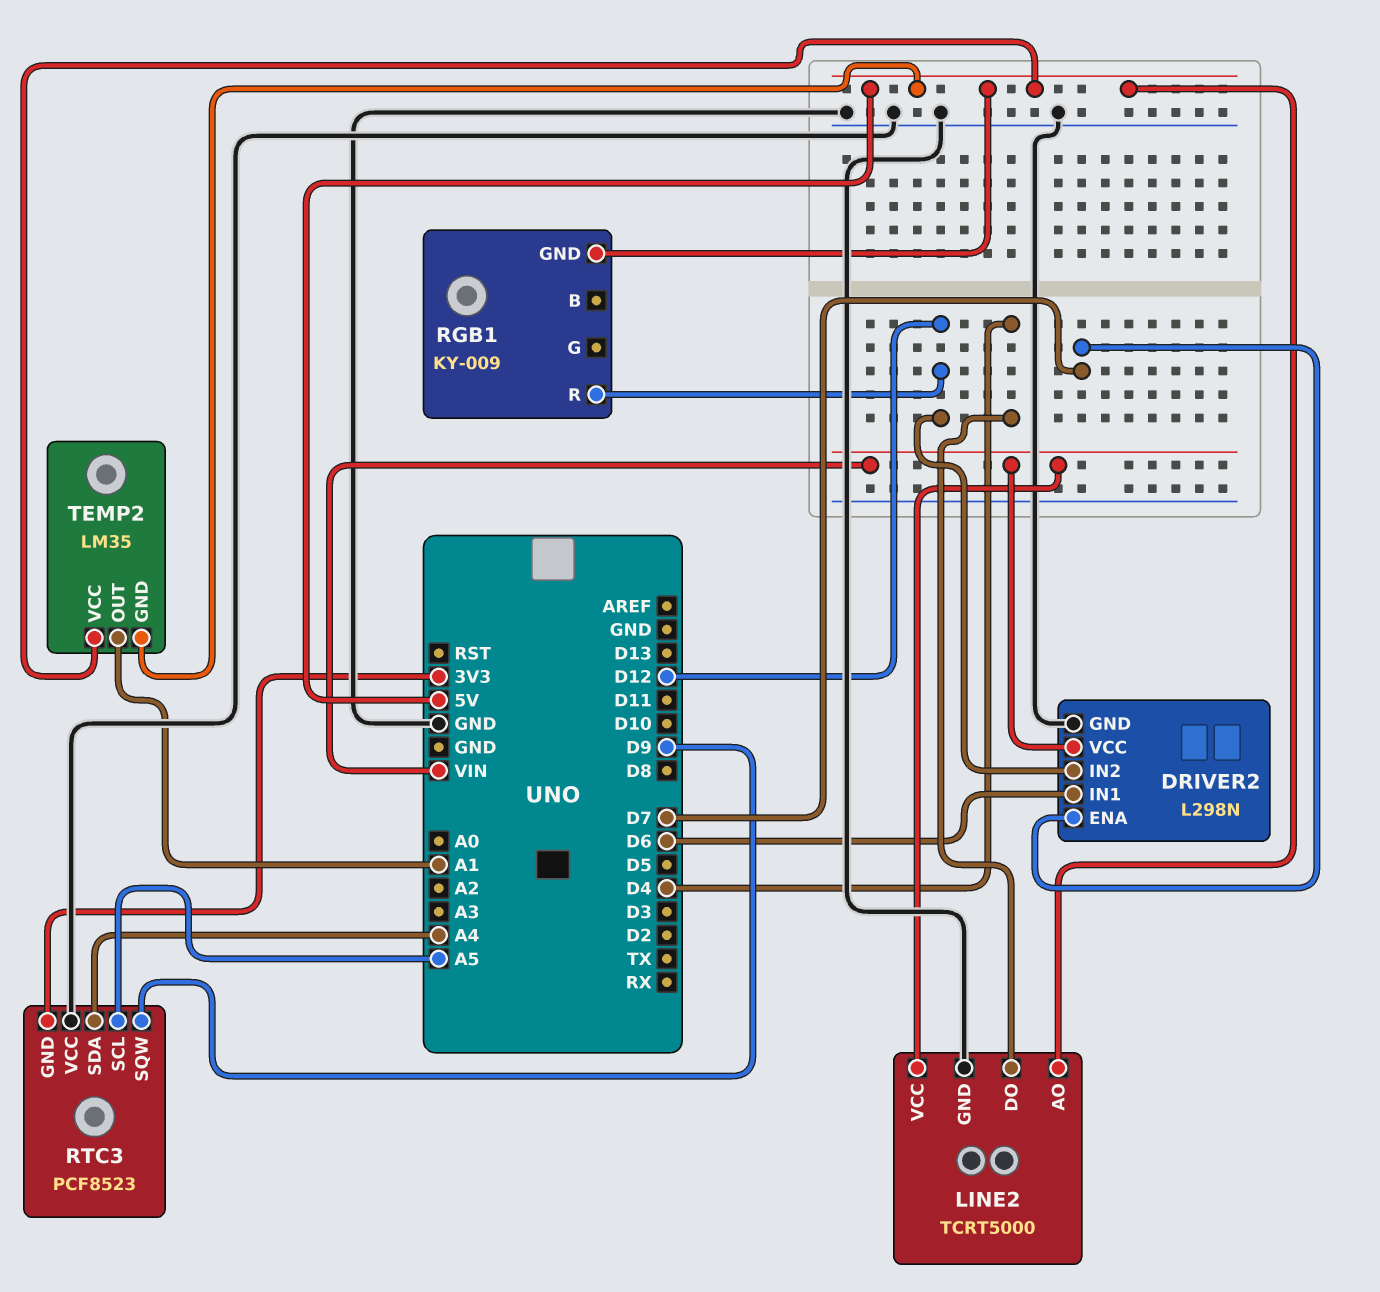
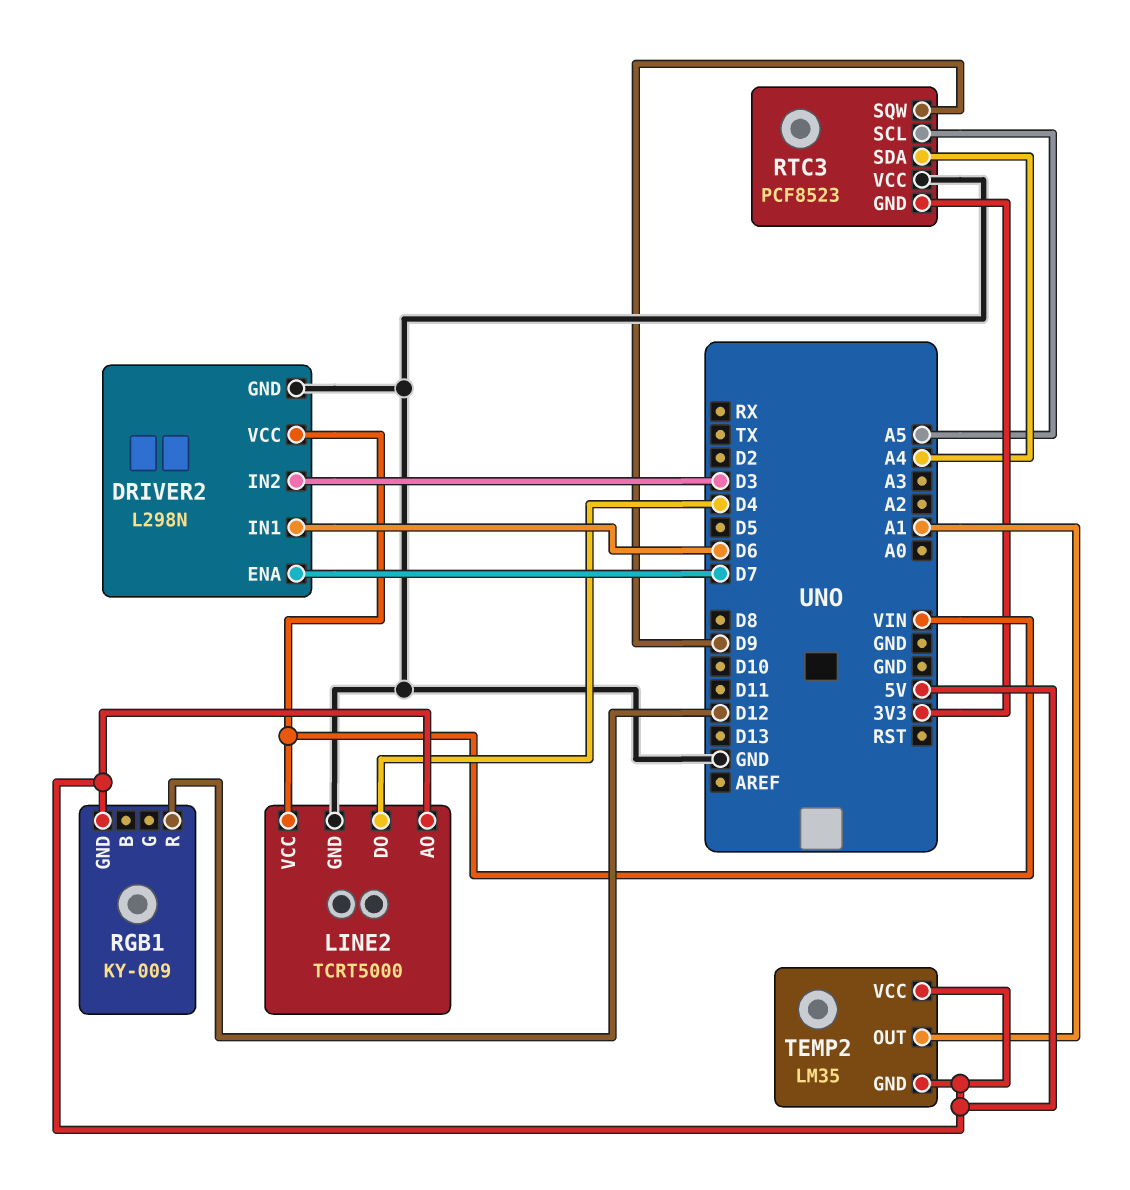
DRIVER2 pin IN2: D12 -> D3

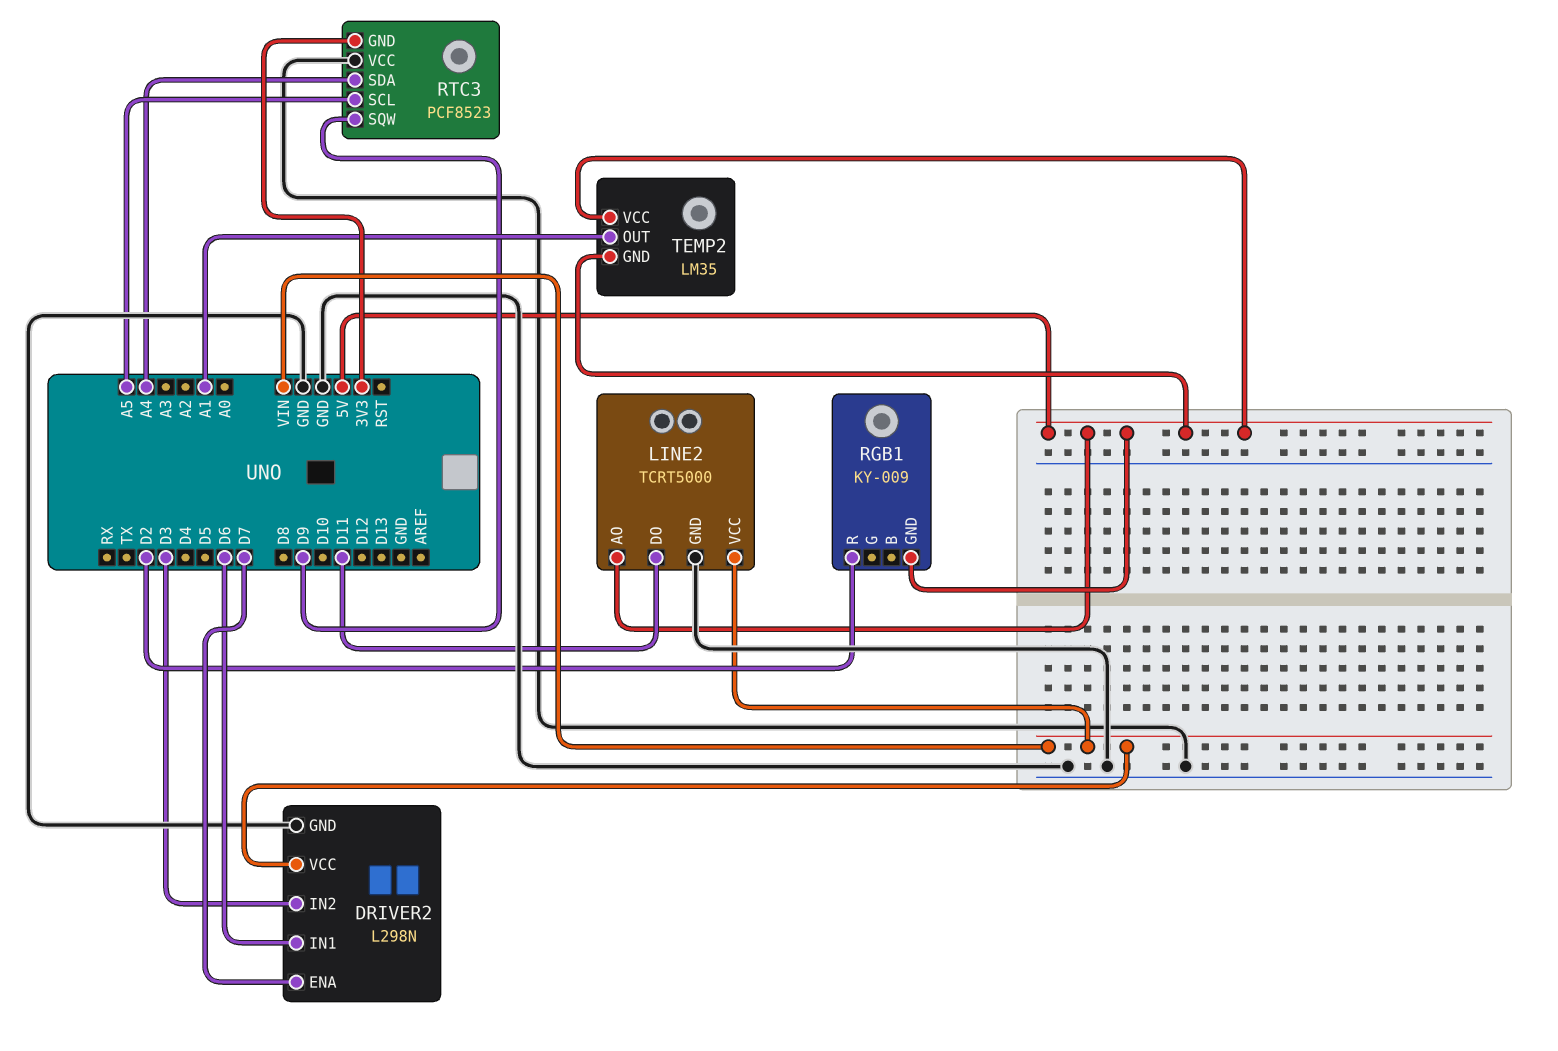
LINE2 pin DO: D4 -> D11
RGB1 pin R: D12 -> D2

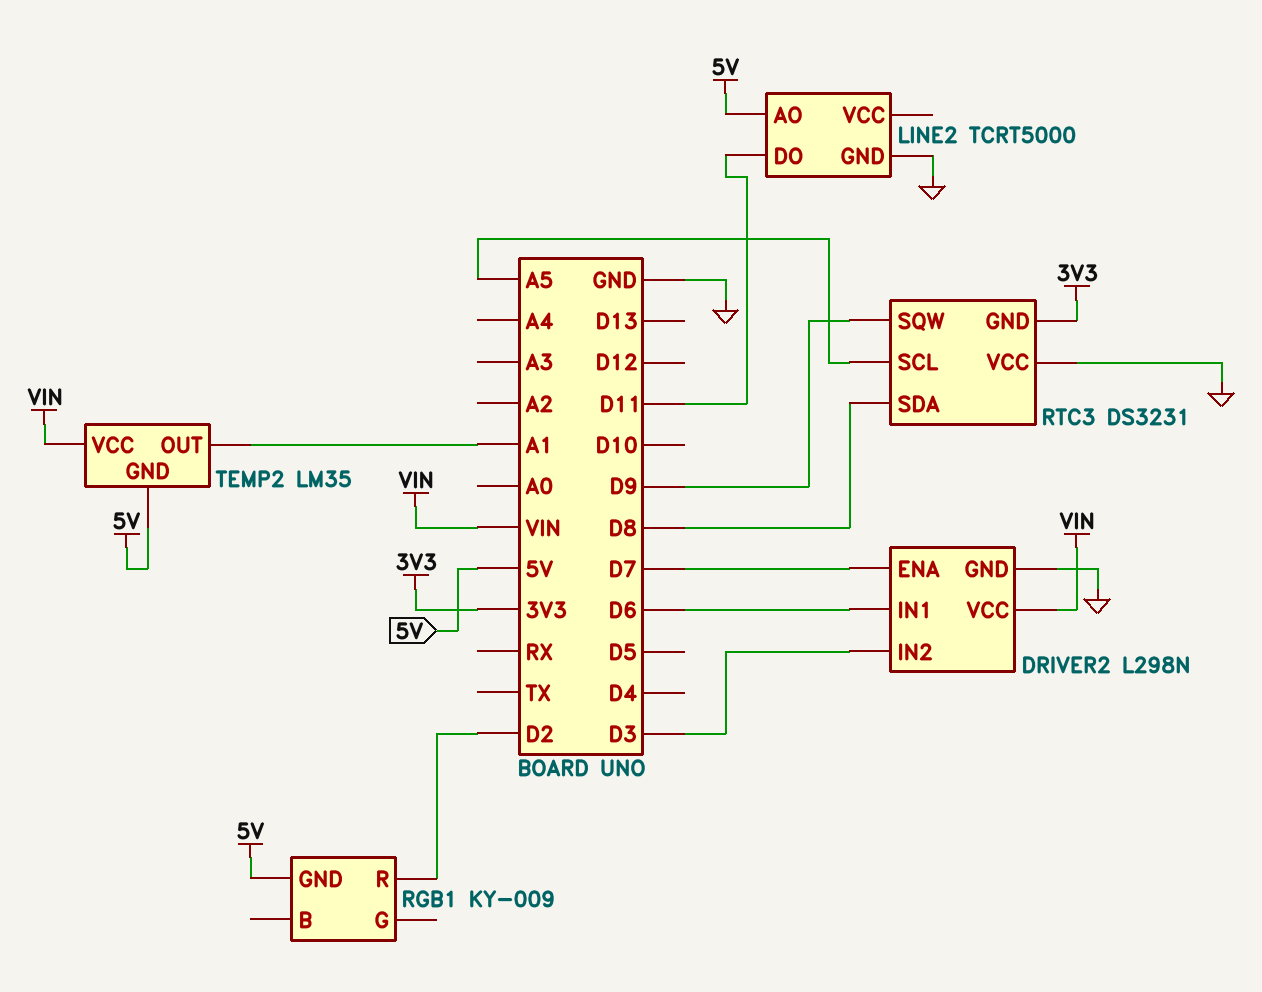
LINE2 pin VCC: VIN -> none
RTC3: PCF8523 -> DS3231
RTC3 pin SDA: A4 -> D8
TEMP2 pin VCC: 5V -> VIN

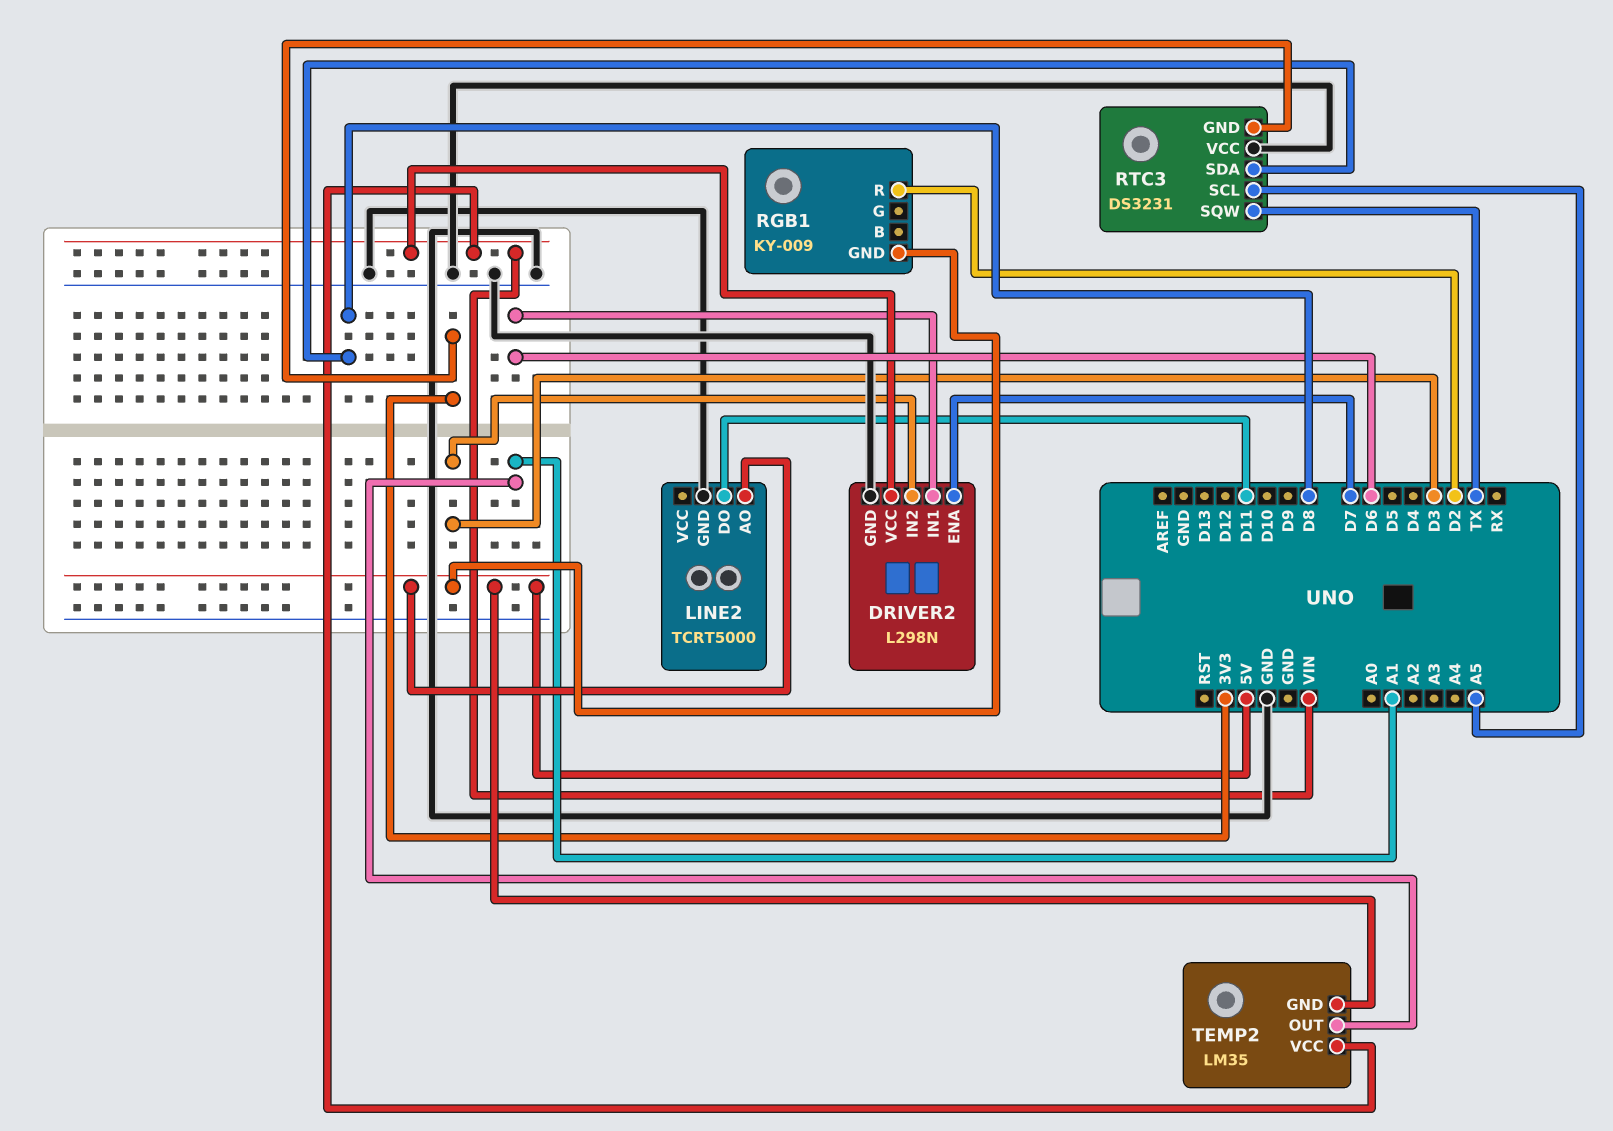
RTC3 pin SQW: D9 -> TX

